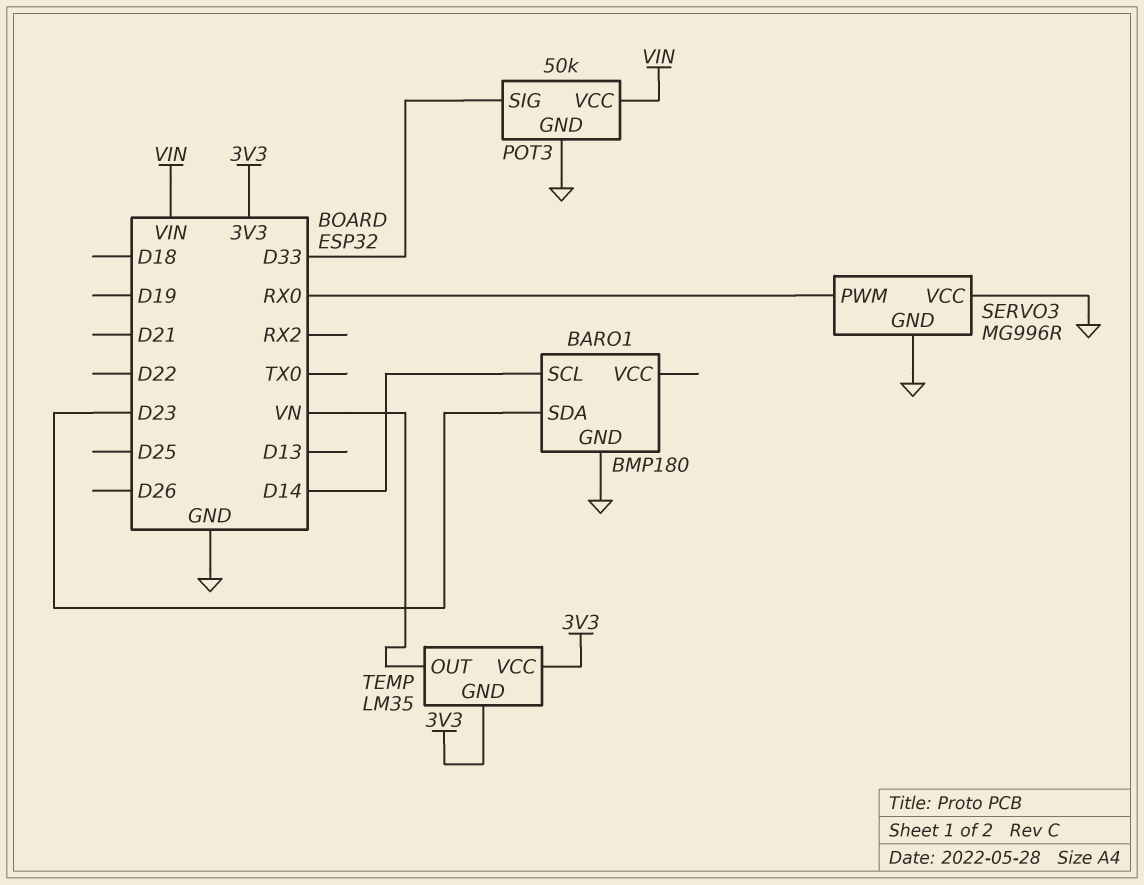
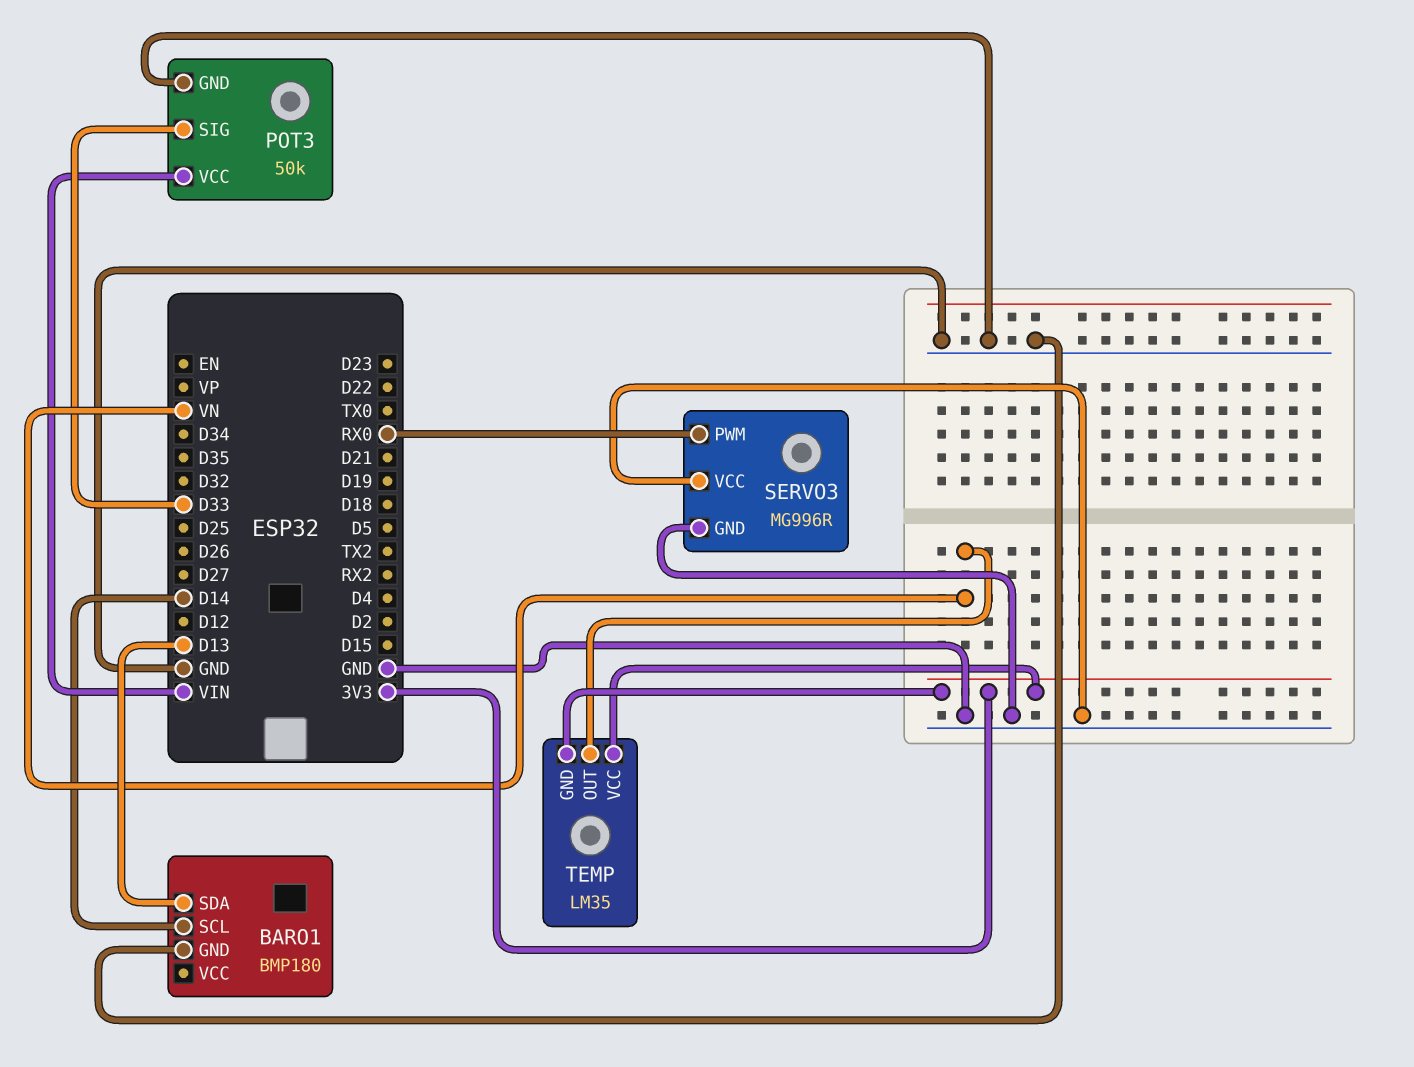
BARO1 pin SDA: D23 -> D13

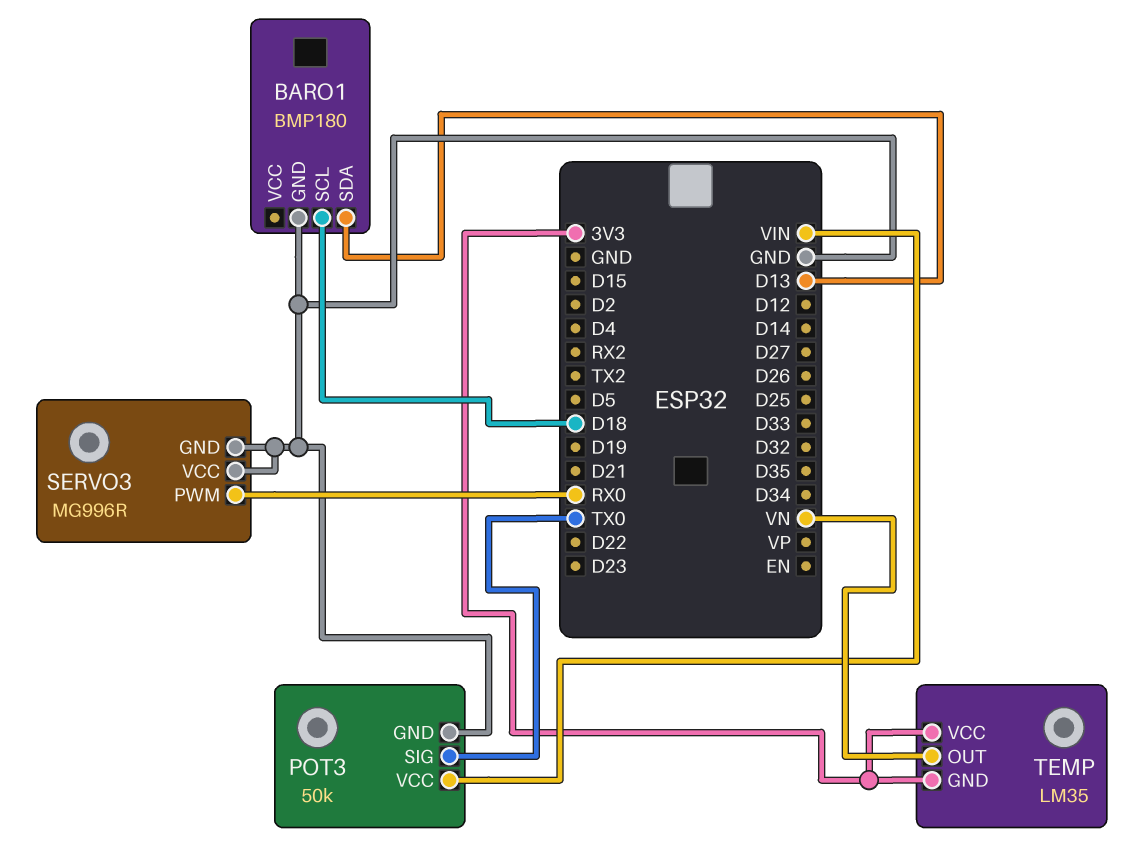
BARO1 pin SCL: D14 -> D18
POT3 pin SIG: D33 -> TX0

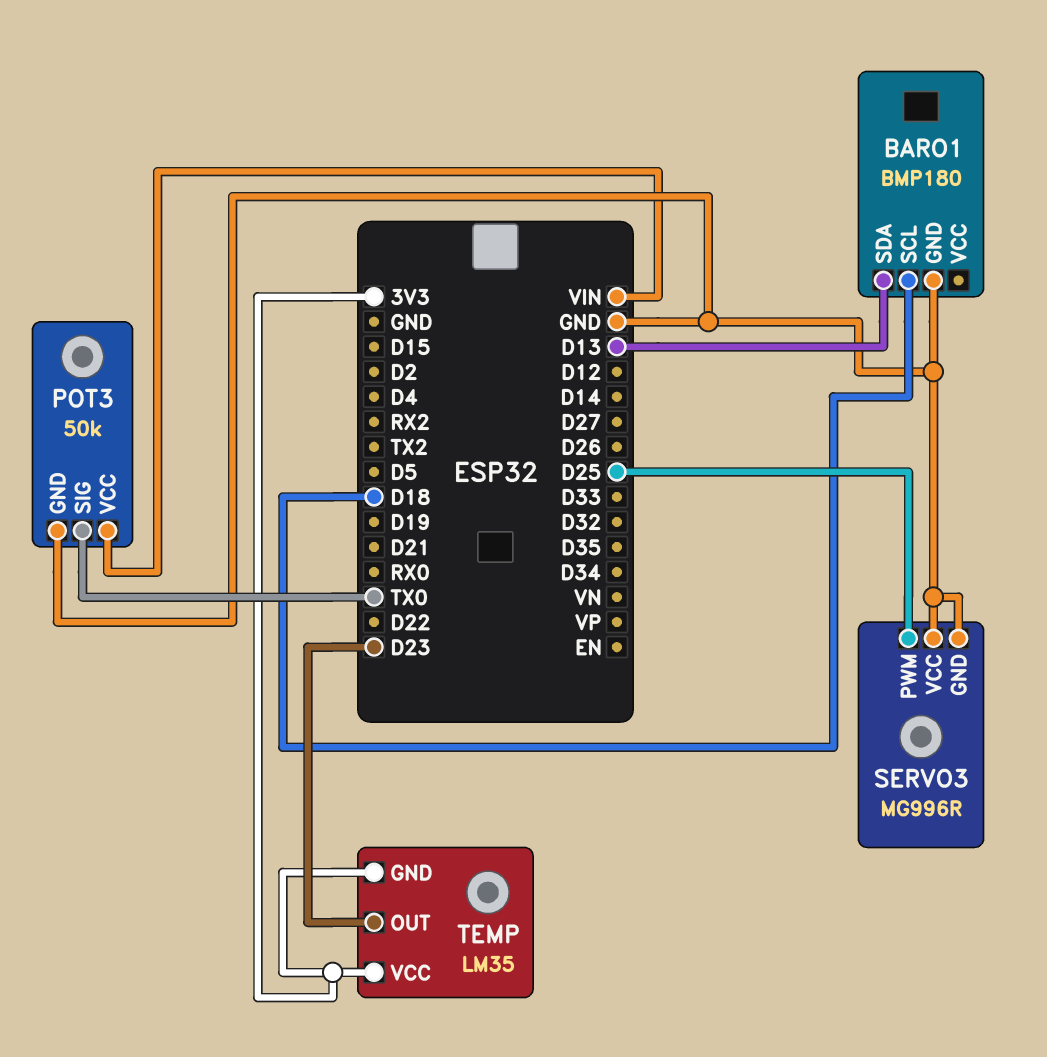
SERVO3 pin PWM: RX0 -> D25
TEMP pin OUT: VN -> D23

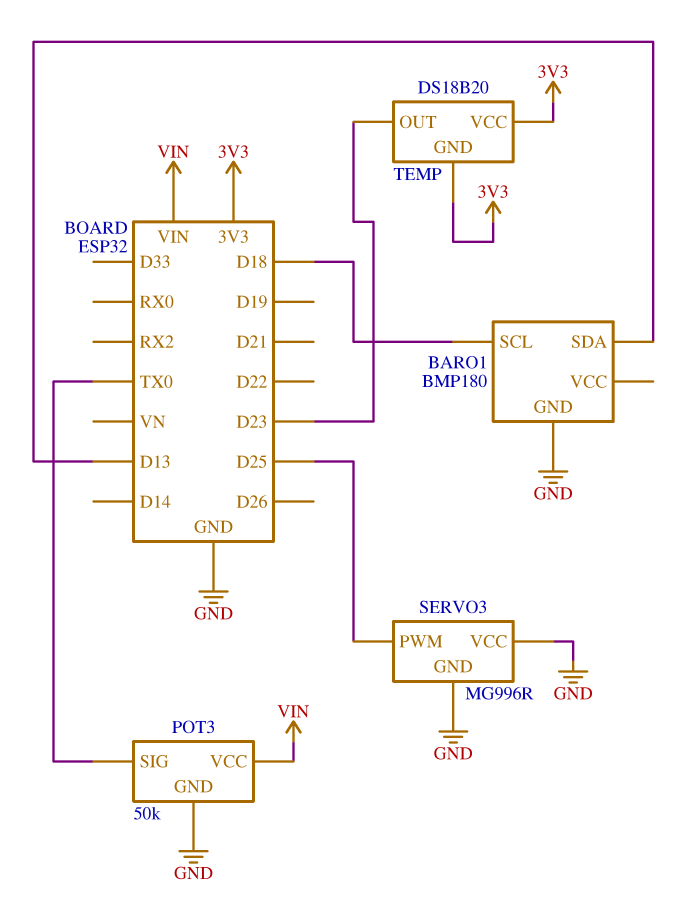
TEMP: LM35 -> DS18B20

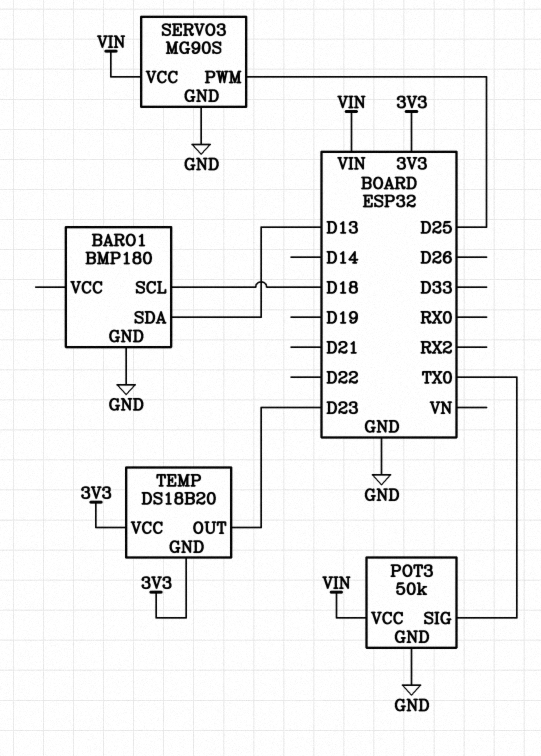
SERVO3: MG996R -> MG90S
SERVO3 pin VCC: GND -> VIN

